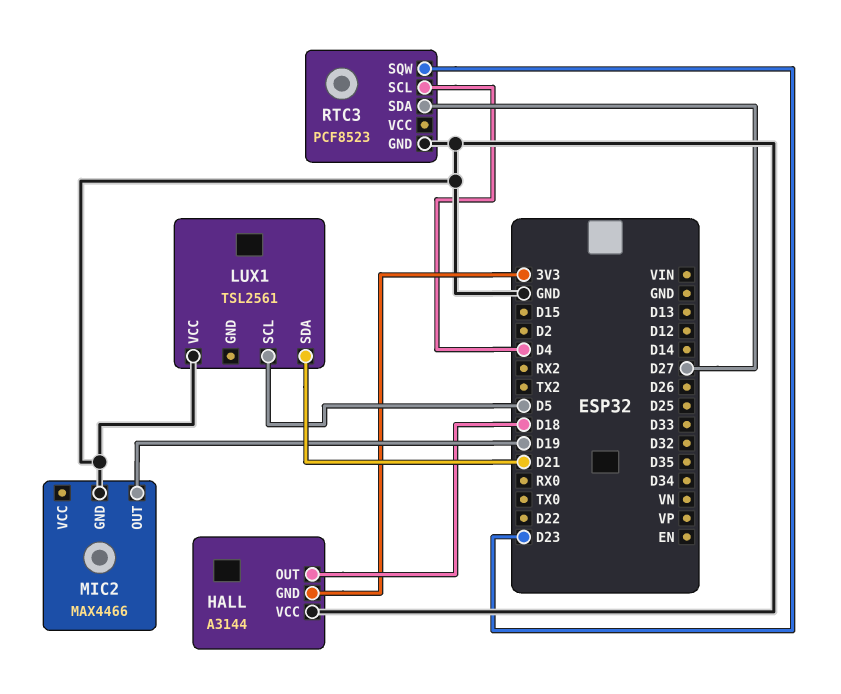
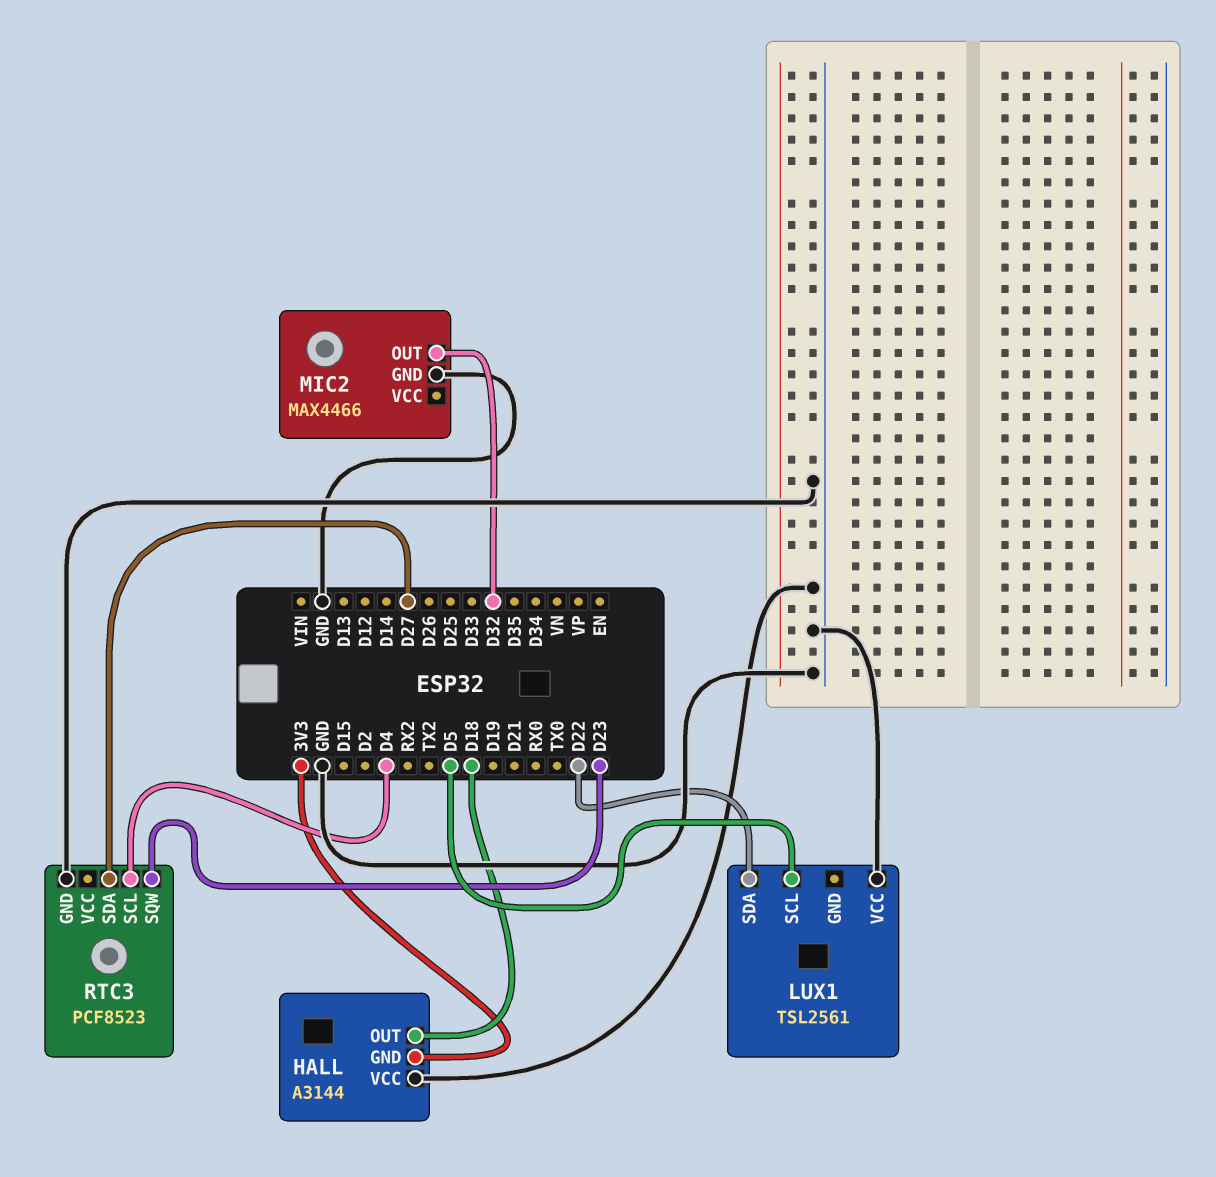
LUX1 pin SDA: D21 -> D22
MIC2 pin OUT: D19 -> D32

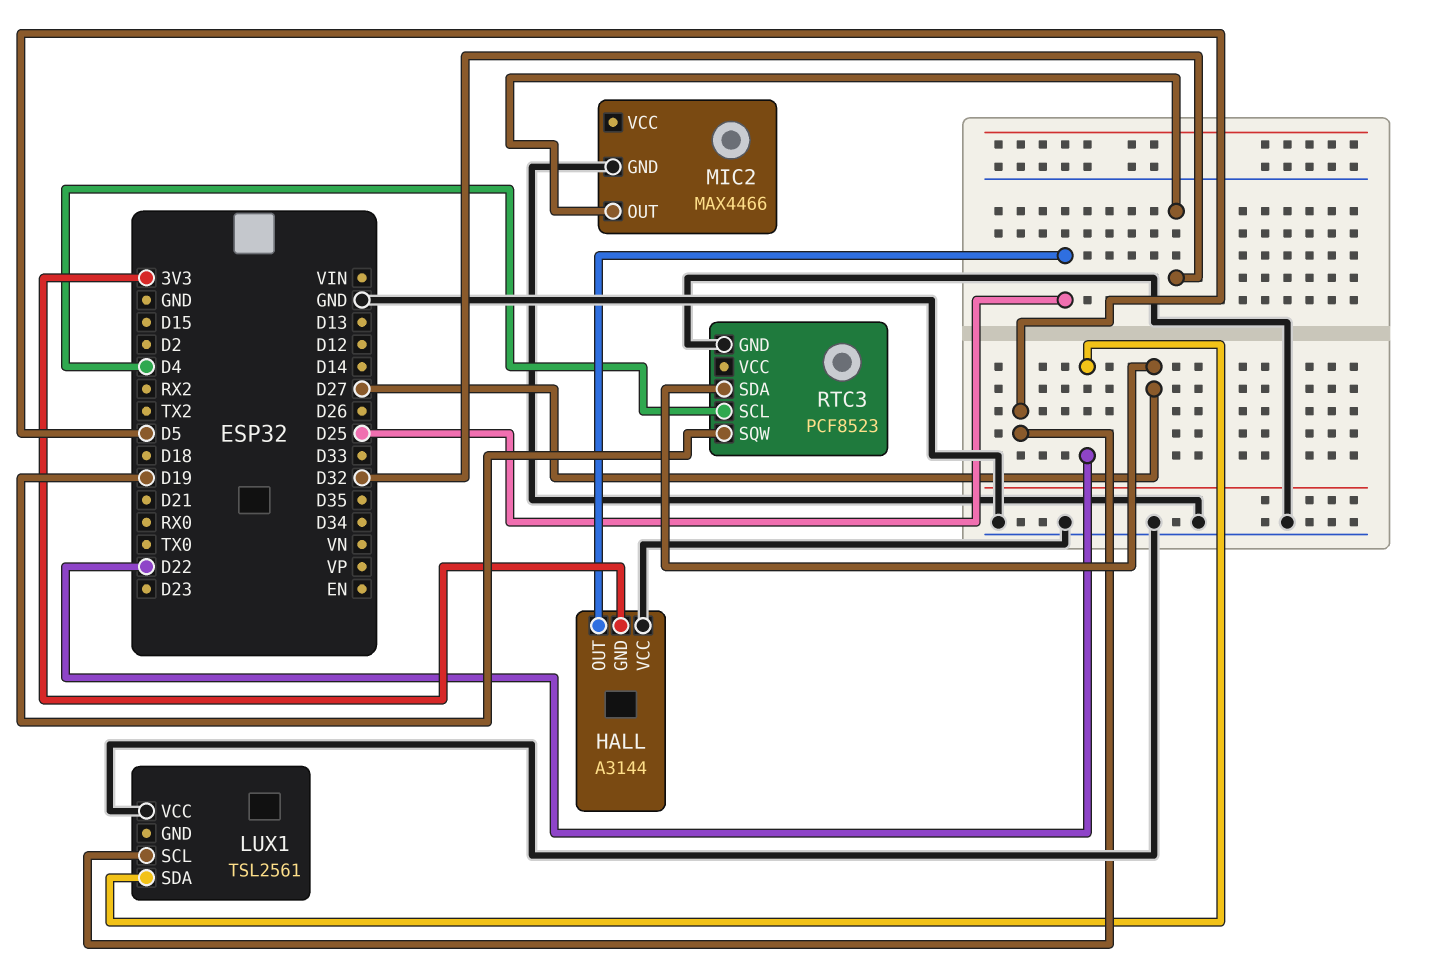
HALL pin OUT: D18 -> D25
RTC3 pin SQW: D23 -> D19

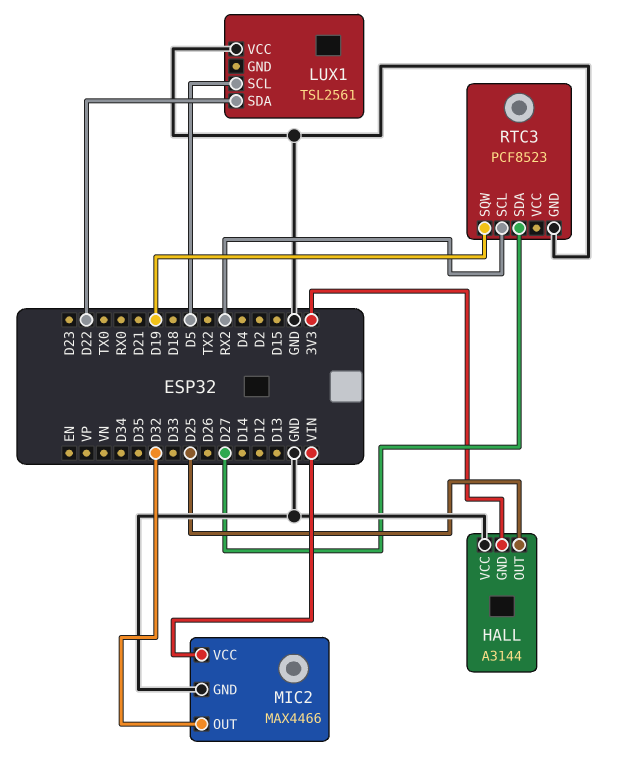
MIC2 pin VCC: none -> VIN
RTC3 pin SCL: D4 -> RX2

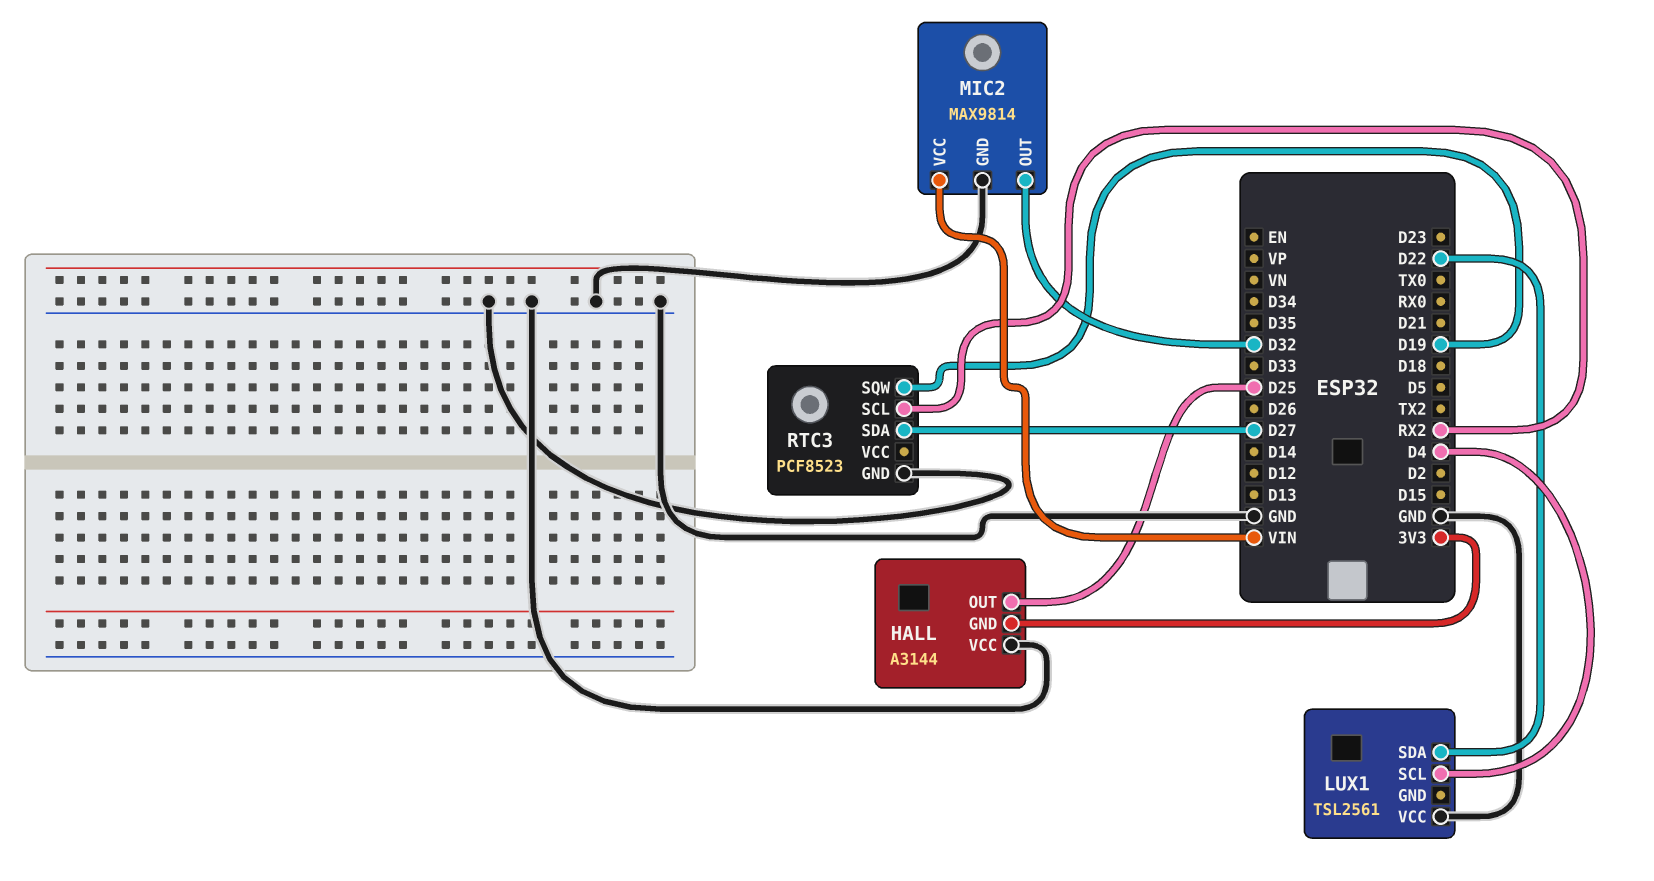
LUX1 pin SCL: D5 -> D4
MIC2: MAX4466 -> MAX9814

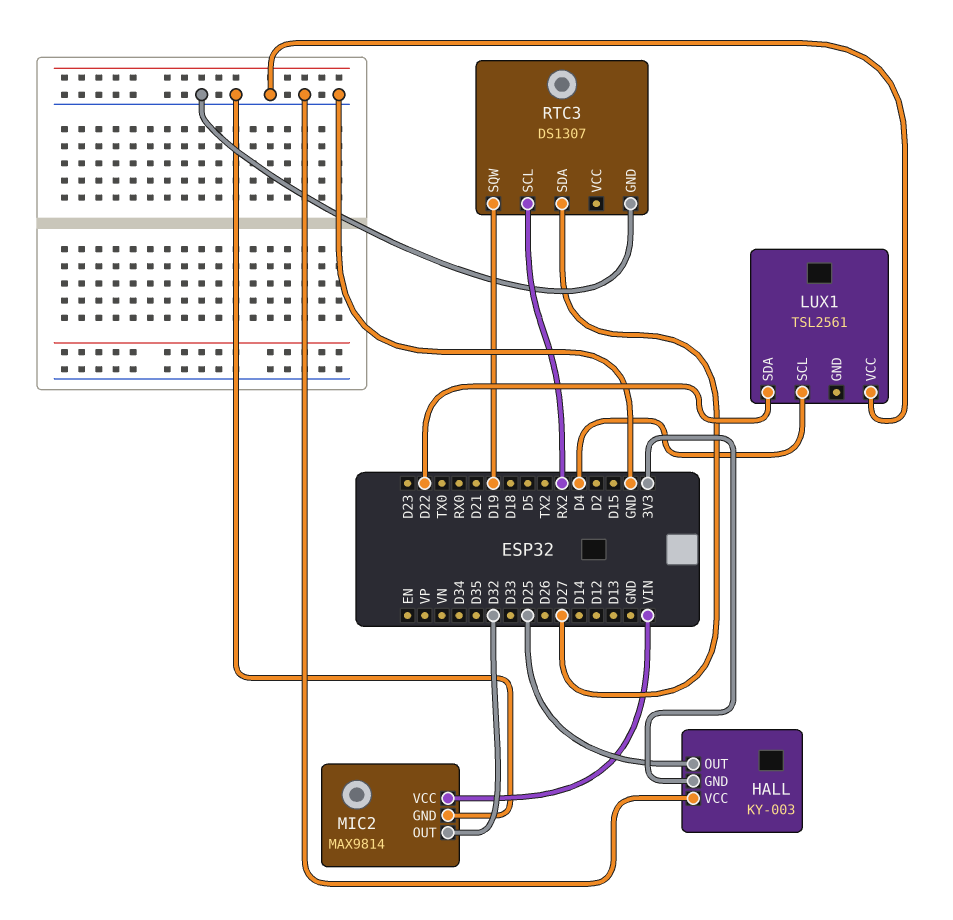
HALL: A3144 -> KY-003
RTC3: PCF8523 -> DS1307

